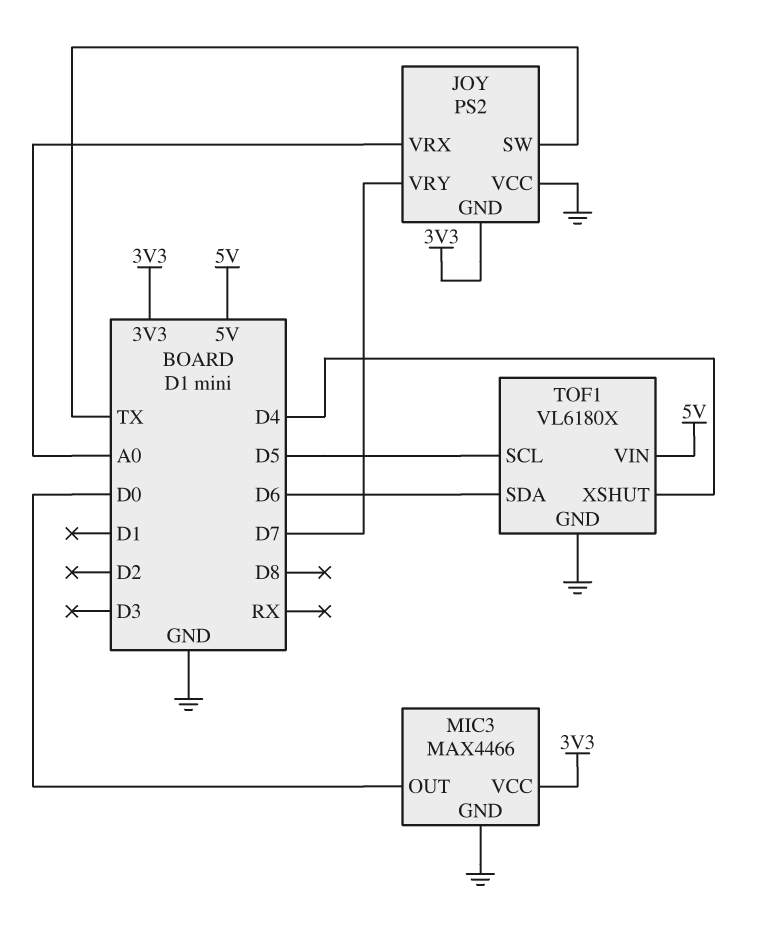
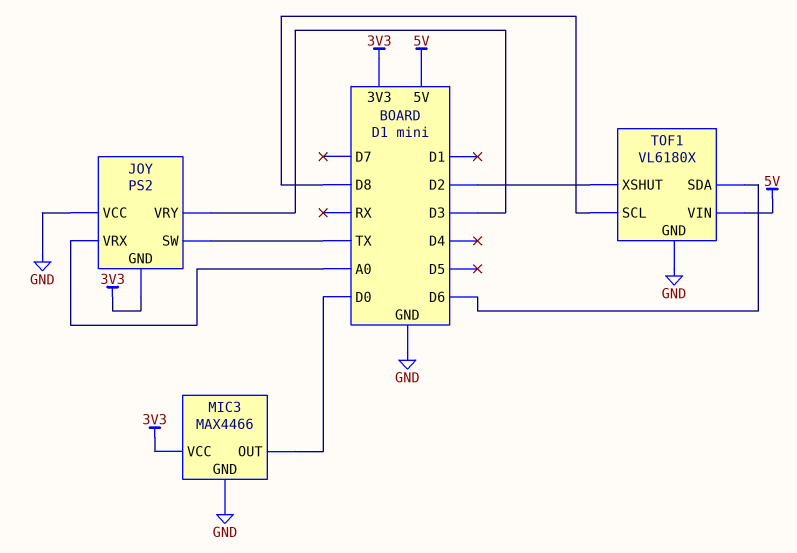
JOY pin VRY: D7 -> D3
TOF1 pin SCL: D5 -> D8
TOF1 pin XSHUT: D4 -> D2

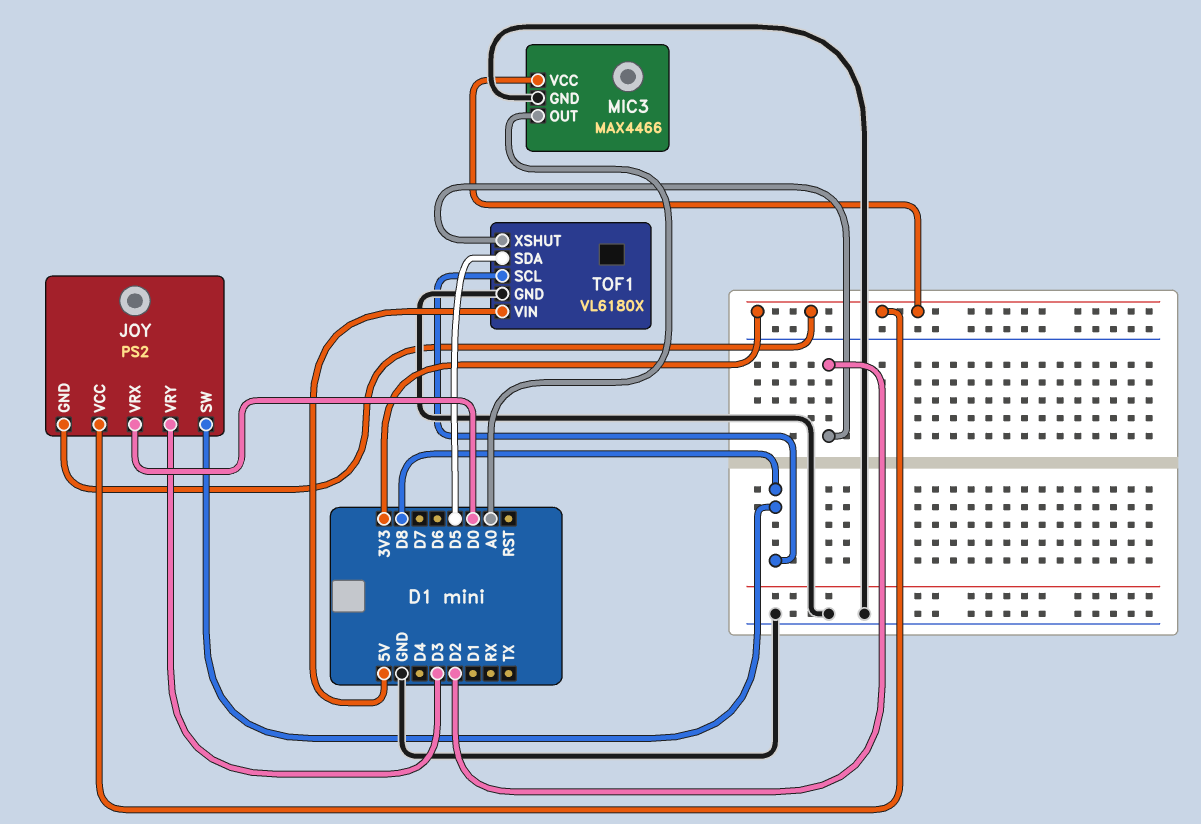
JOY pin SW: TX -> D8
JOY pin VCC: GND -> 3V3
JOY pin VRX: A0 -> D0
MIC3 pin OUT: D0 -> A0
TOF1 pin SDA: D6 -> D5

